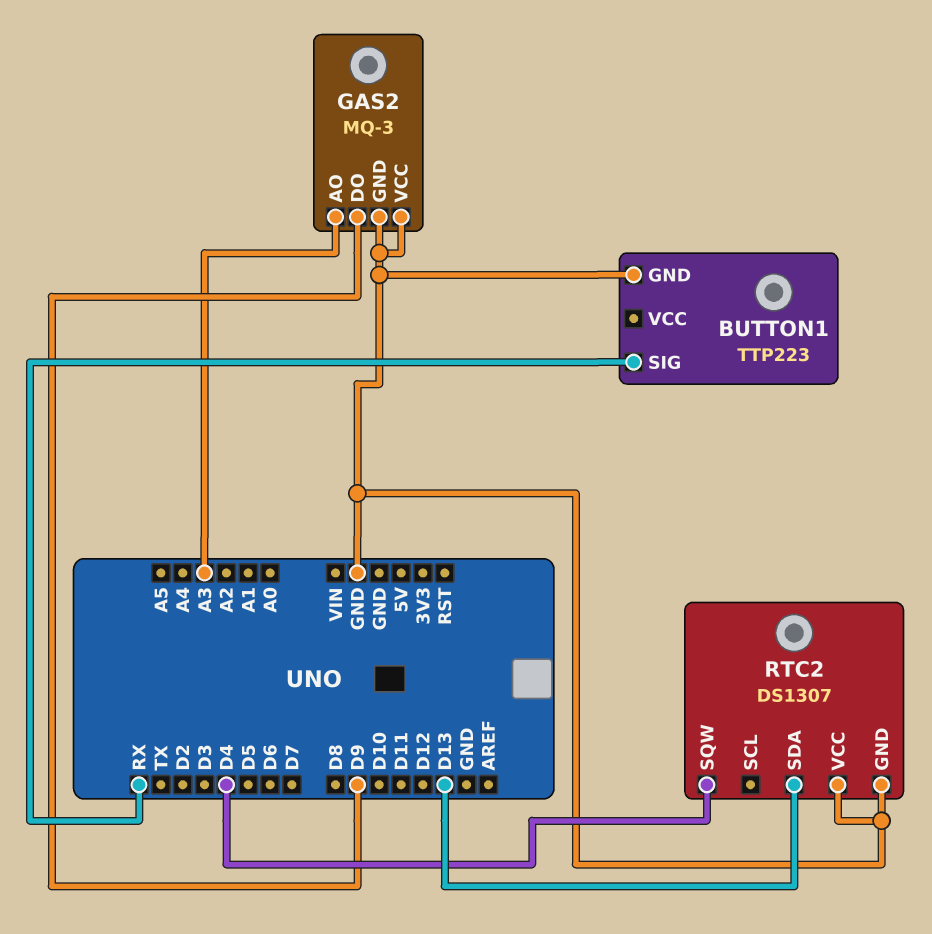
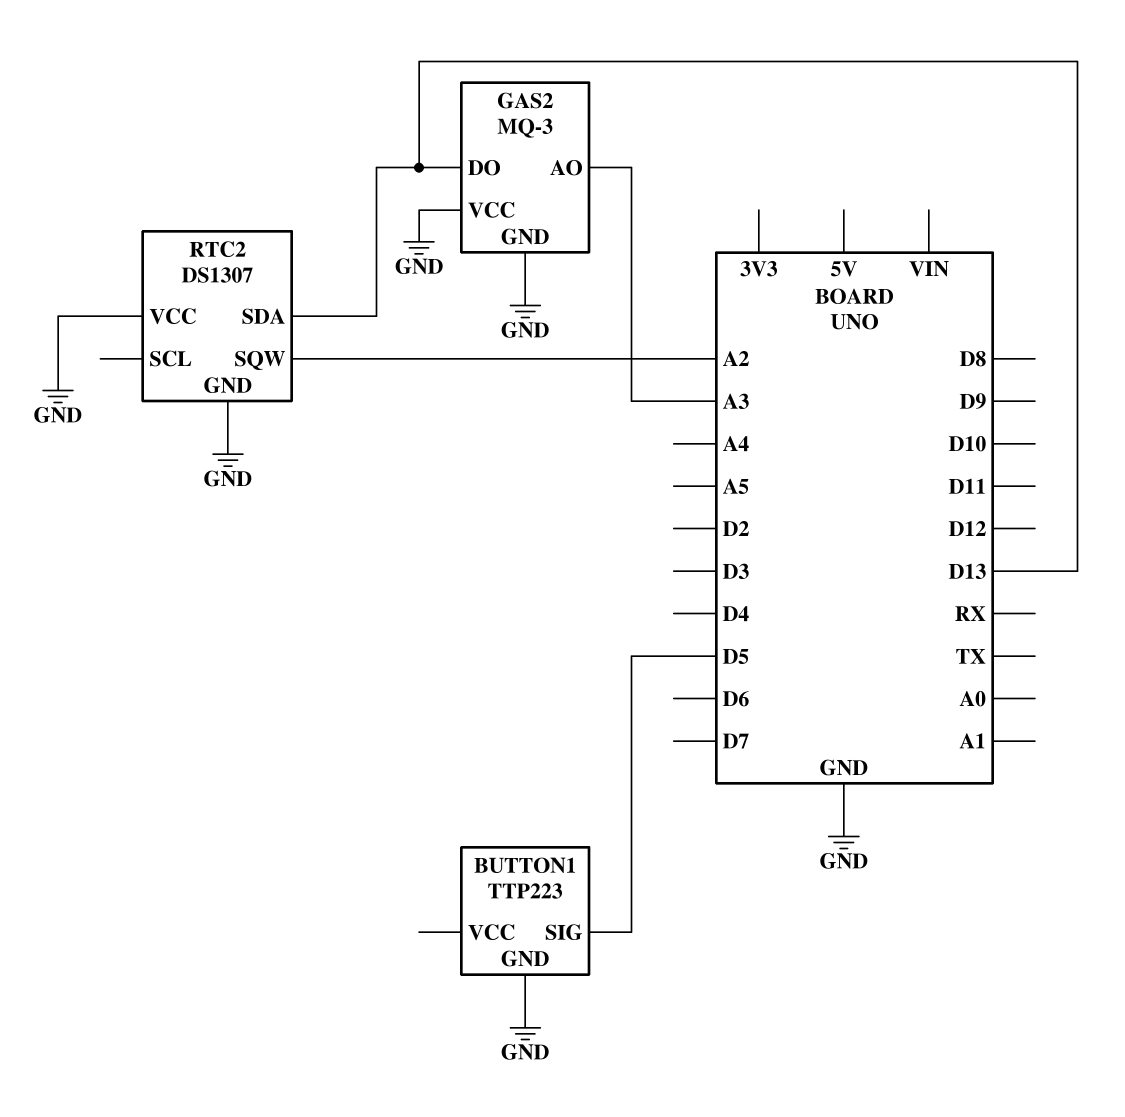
BUTTON1 pin SIG: RX -> D5
GAS2 pin DO: D9 -> D13
RTC2 pin SQW: D4 -> A2

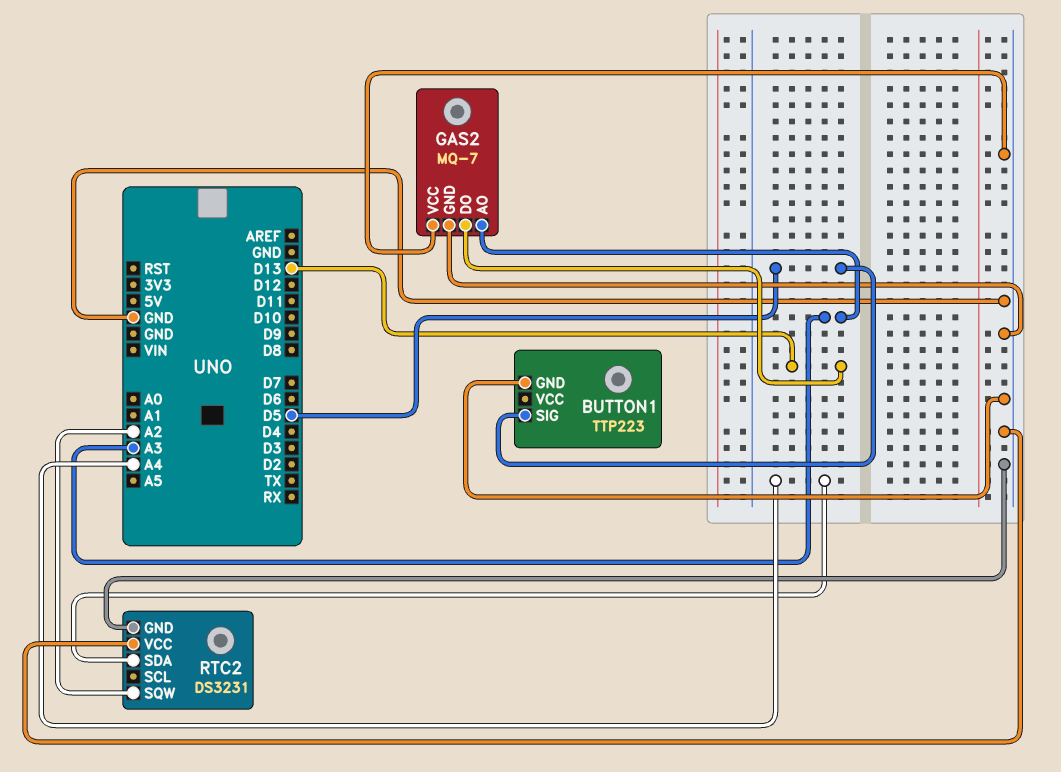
GAS2: MQ-3 -> MQ-7
RTC2: DS1307 -> DS3231
RTC2 pin SDA: D13 -> A4

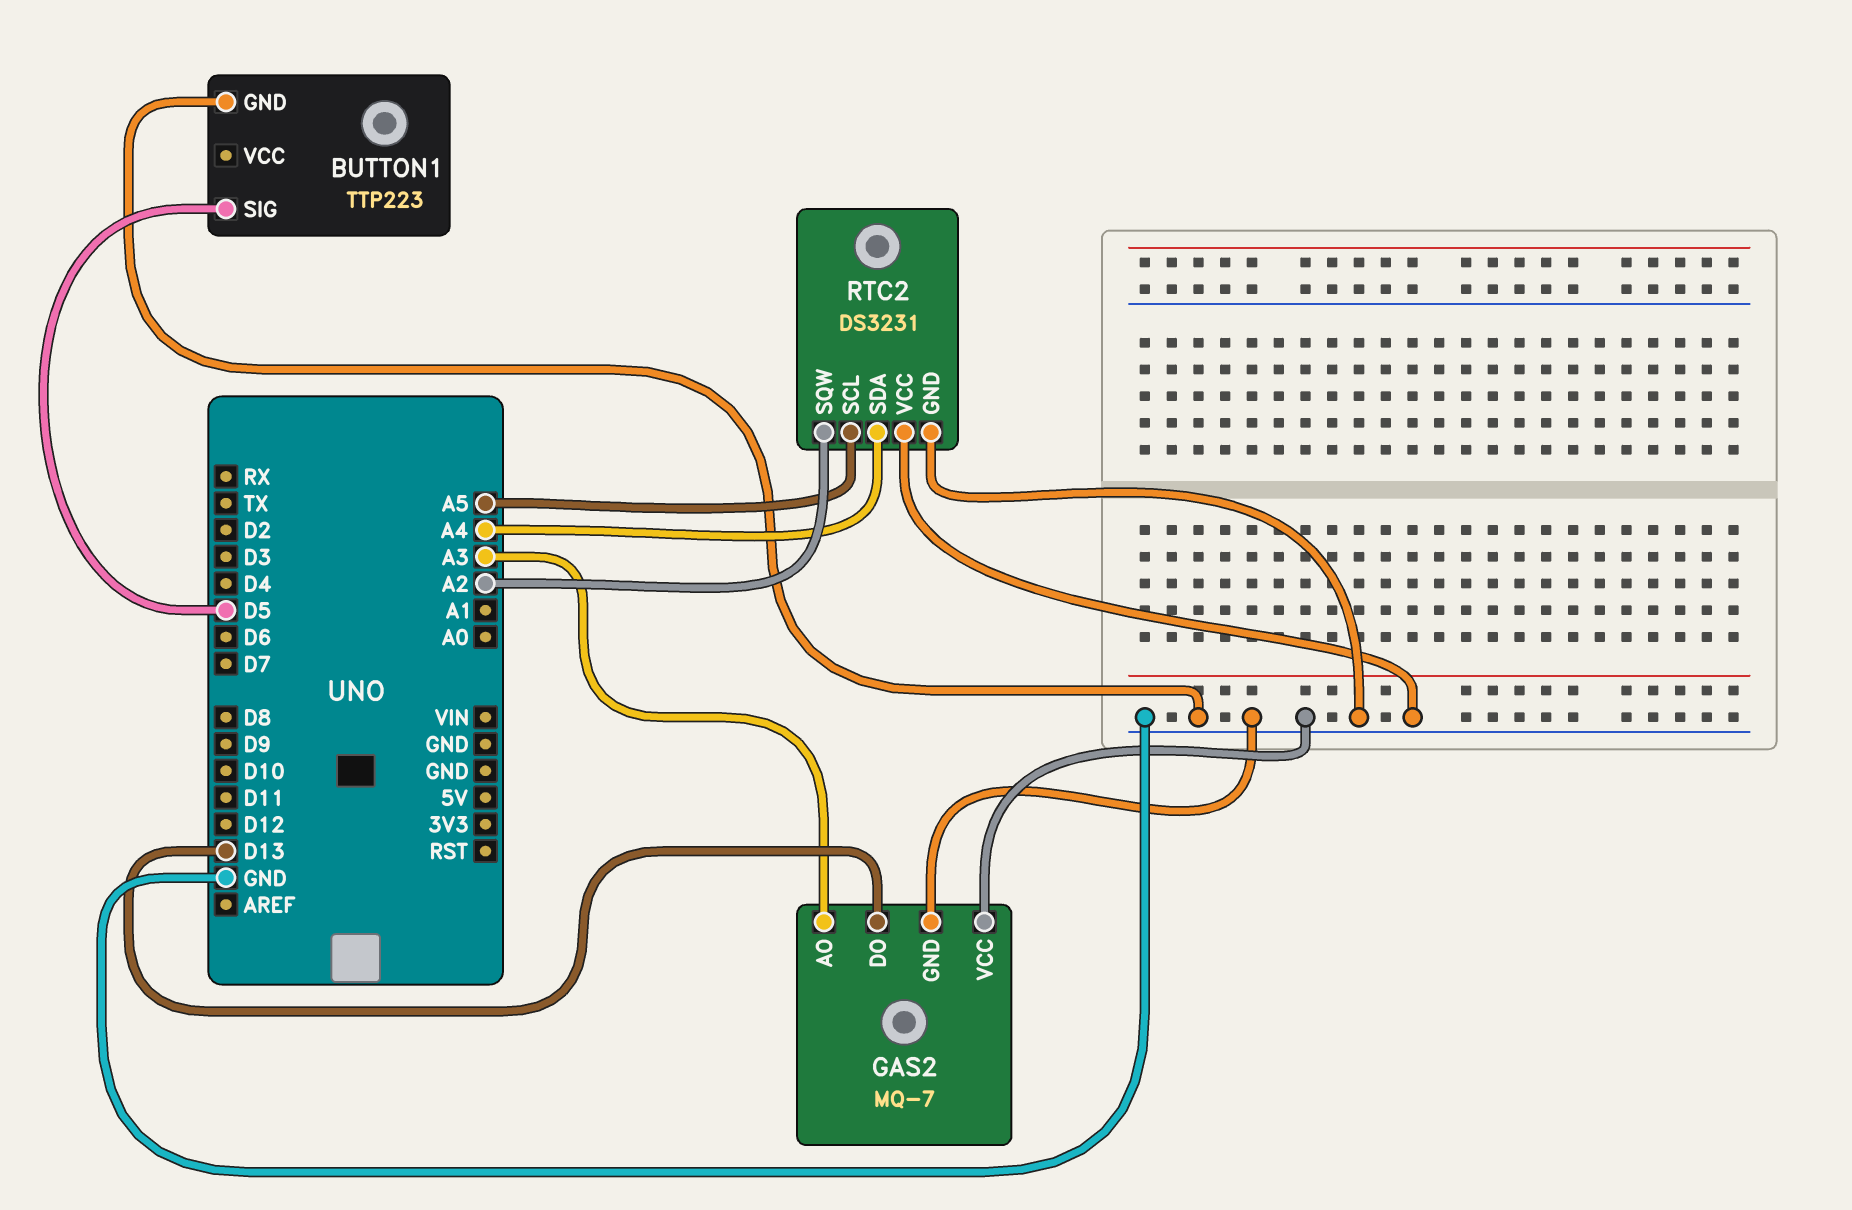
RTC2 pin SCL: none -> A5

